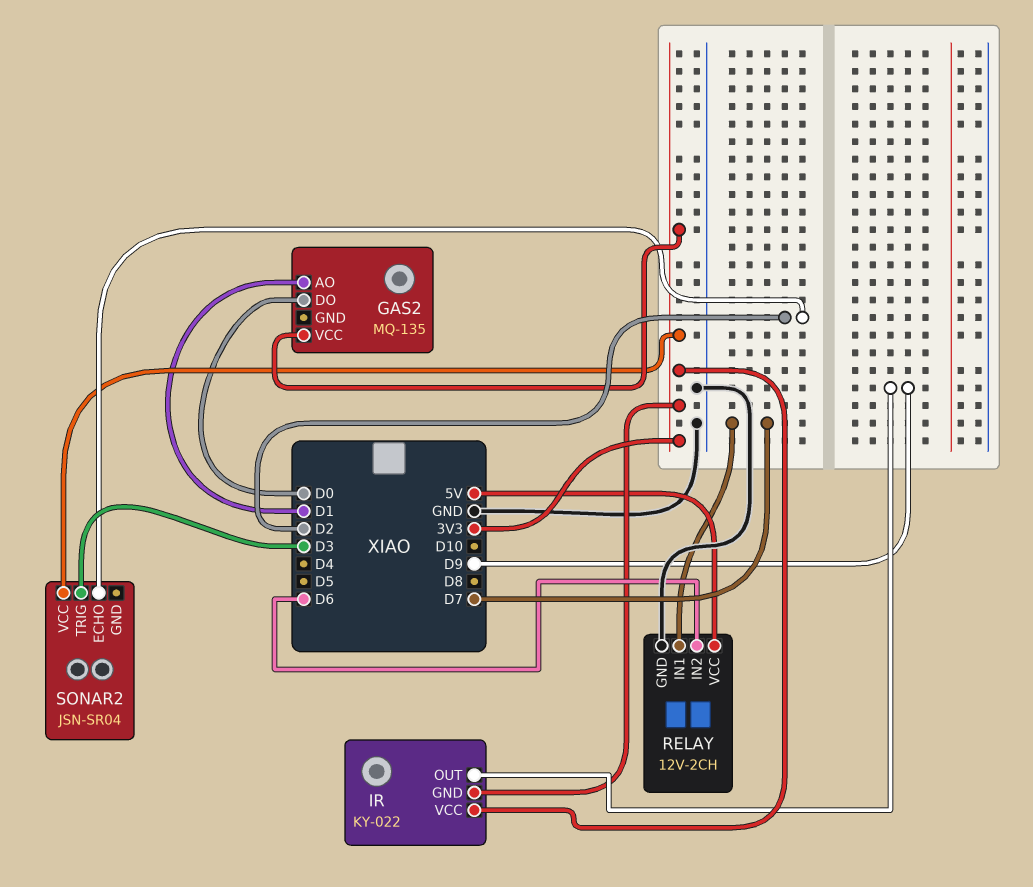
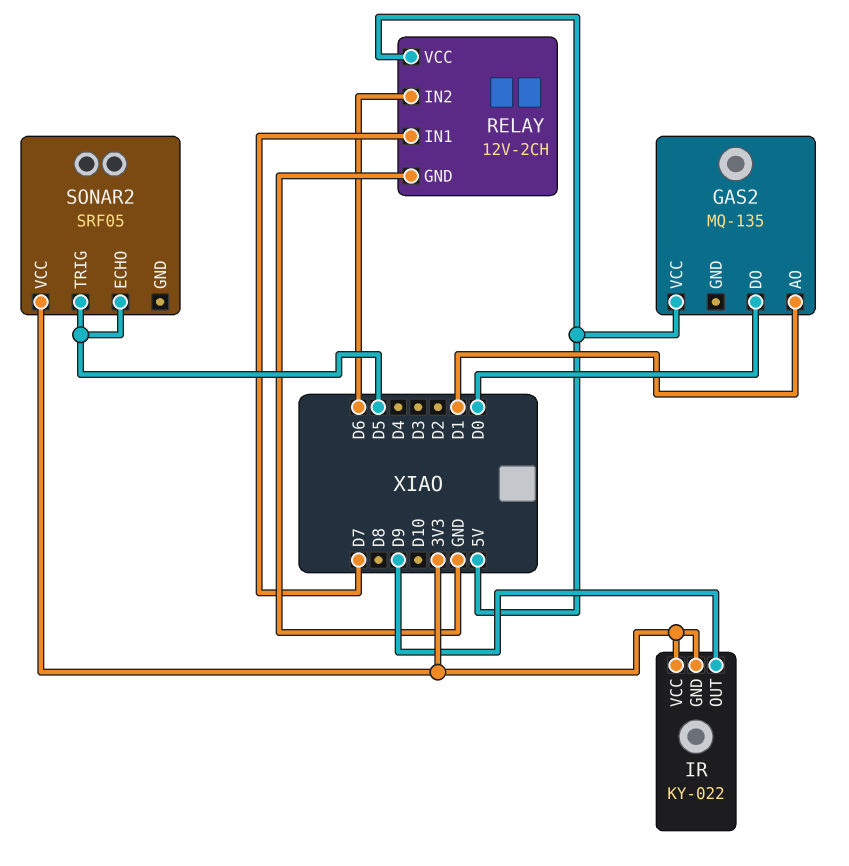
GAS2 pin VCC: 3V3 -> 5V
SONAR2: JSN-SR04 -> SRF05
SONAR2 pin ECHO: D2 -> D5
SONAR2 pin TRIG: D3 -> D5

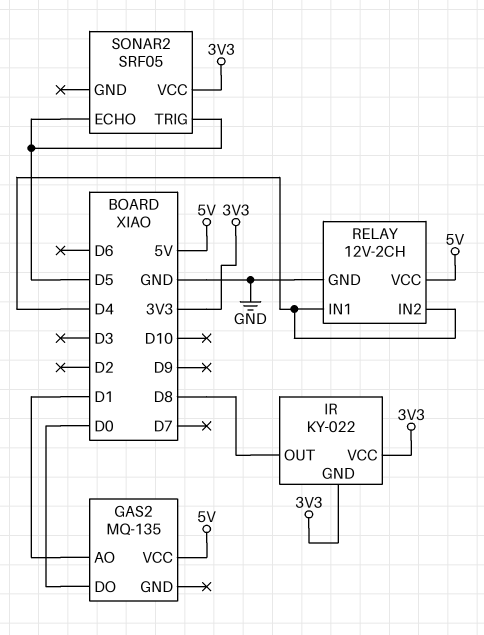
IR pin OUT: D9 -> D8
RELAY pin IN1: D7 -> D4
RELAY pin IN2: D6 -> D4

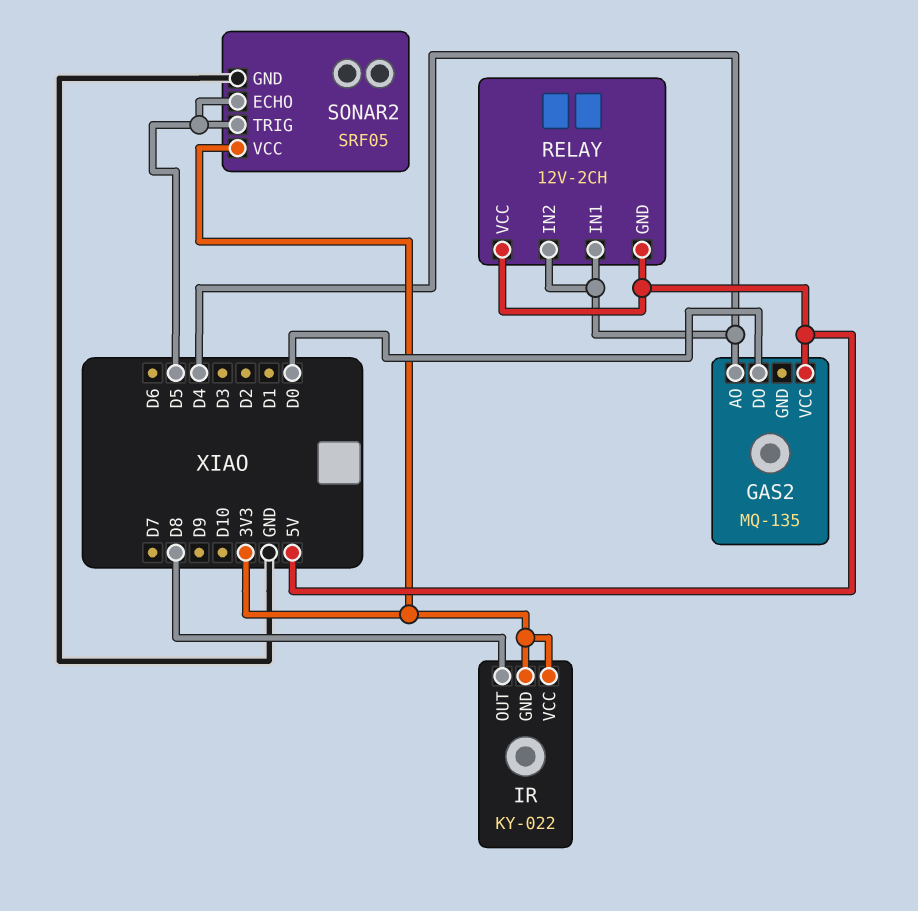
GAS2 pin AO: D1 -> D4
RELAY pin GND: GND -> 5V
SONAR2 pin GND: none -> GND

